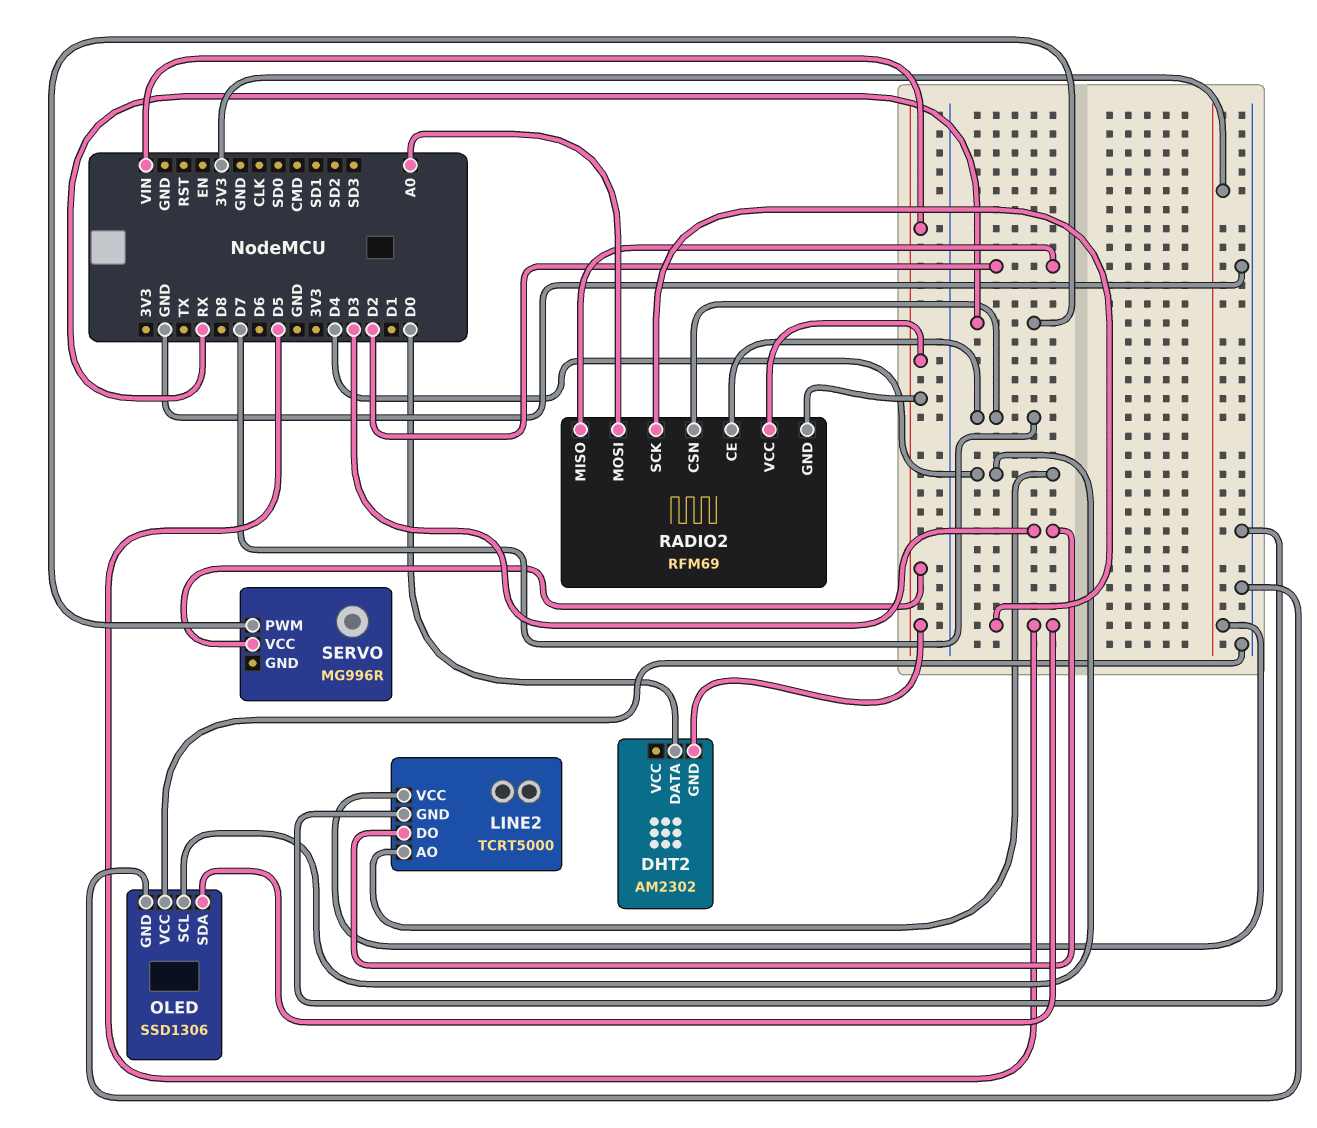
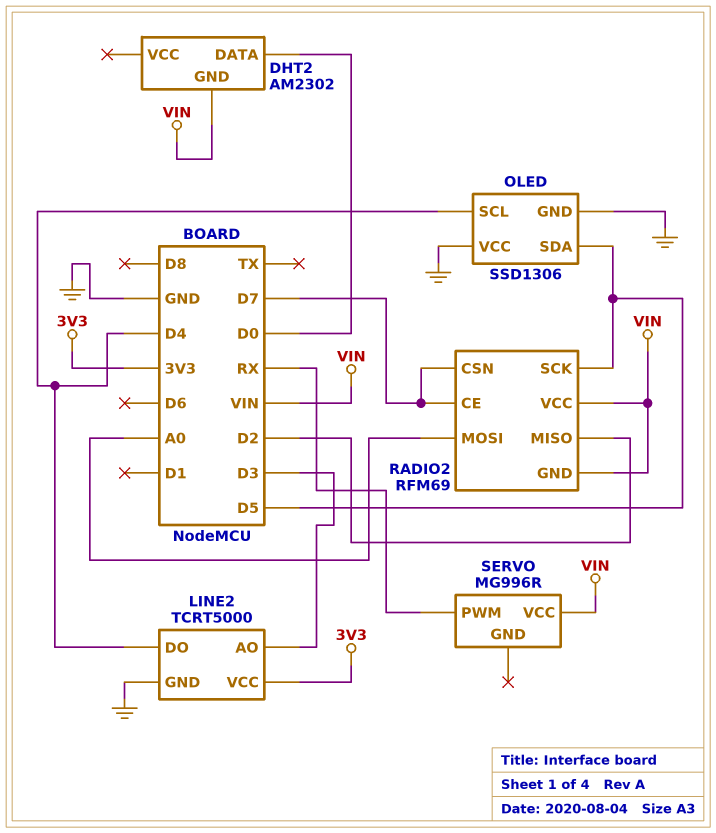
LINE2 pin AO: D4 -> D3
LINE2 pin DO: D3 -> D4

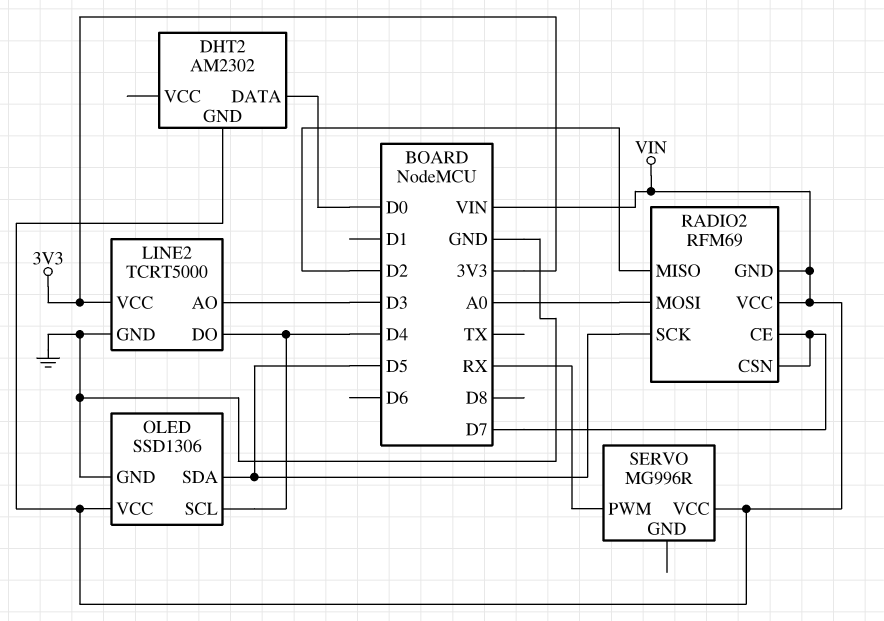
OLED pin VCC: GND -> VIN

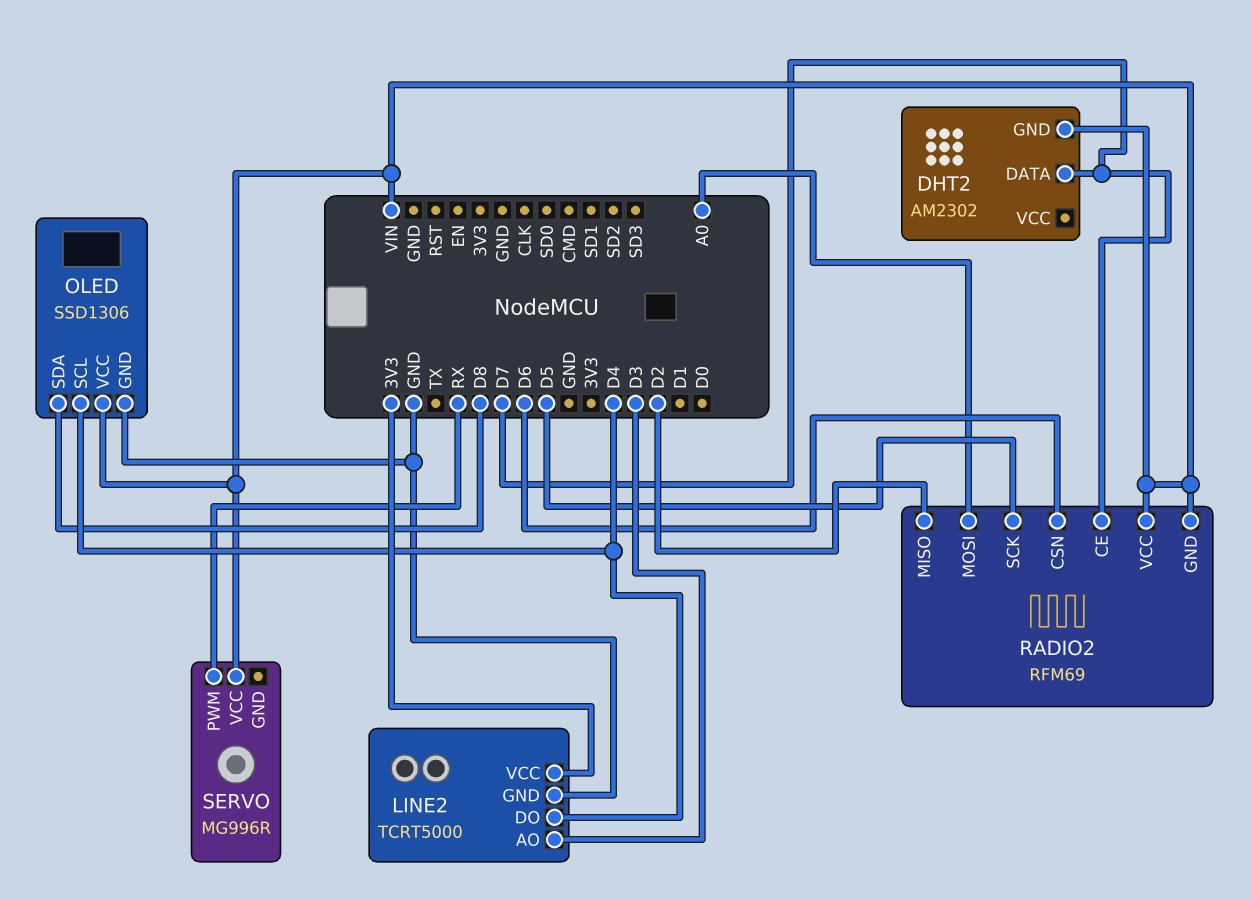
DHT2 pin DATA: D0 -> D7
OLED pin SDA: D5 -> D8
RADIO2 pin CSN: D7 -> D6

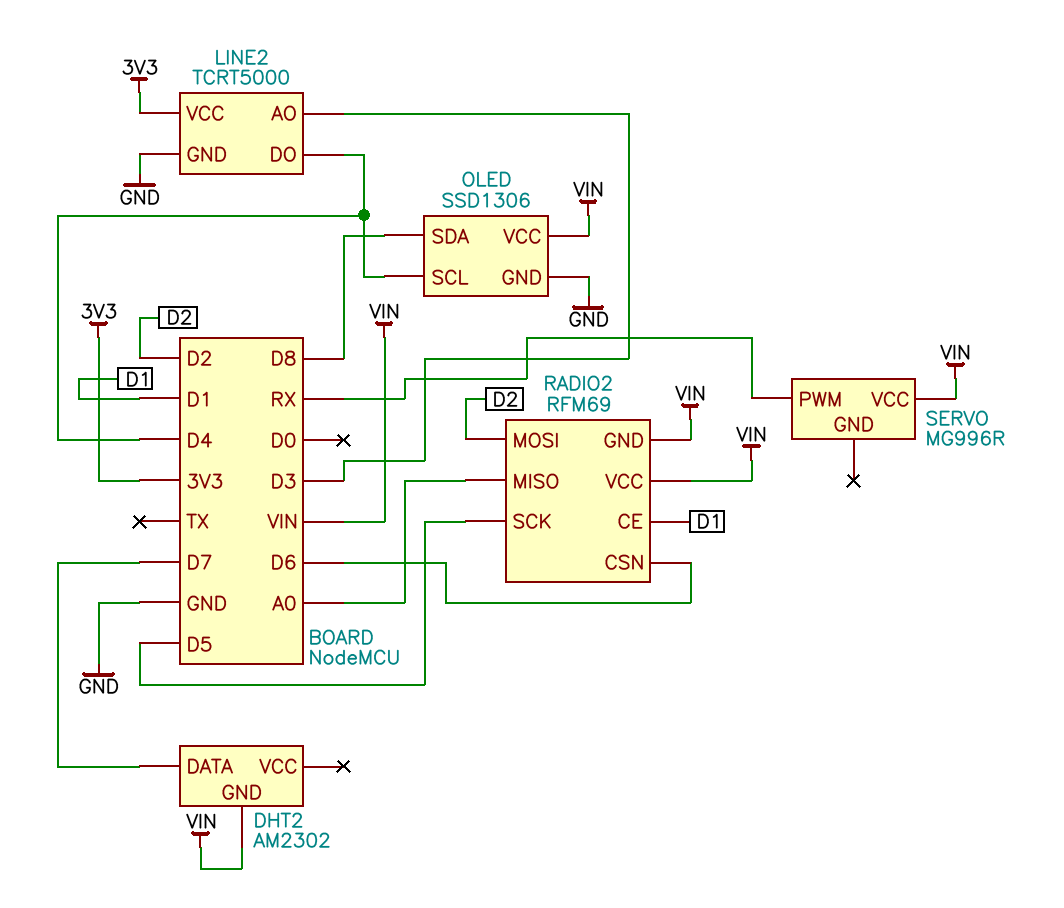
RADIO2 pin CE: D7 -> D1
RADIO2 pin MISO: D2 -> A0
RADIO2 pin MOSI: A0 -> D2

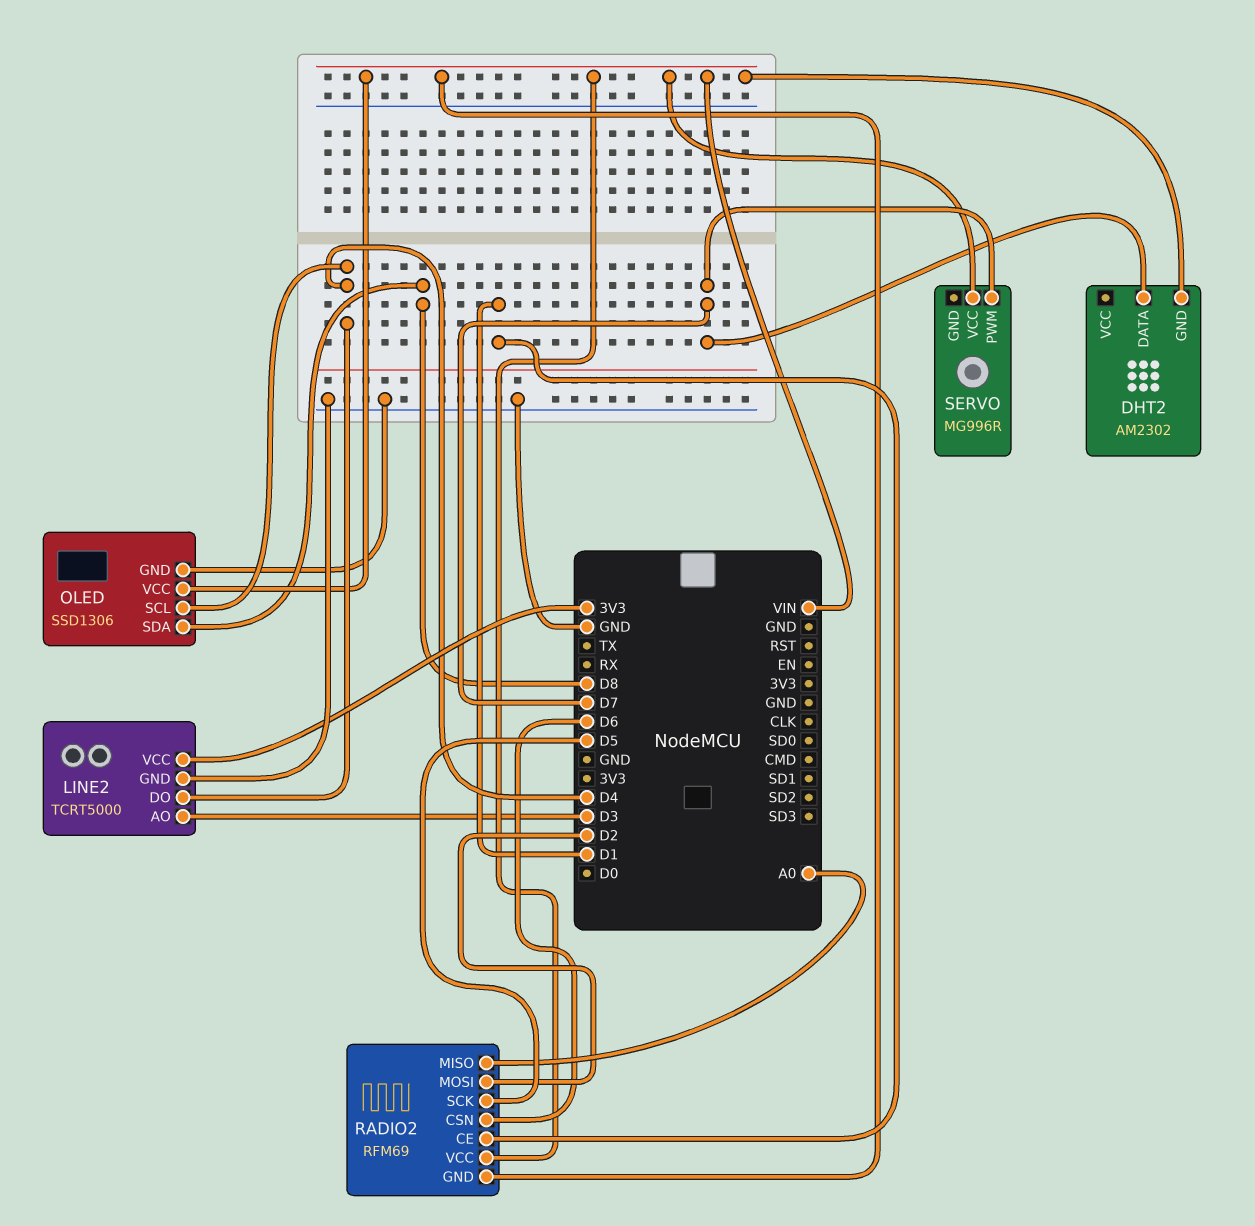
SERVO pin PWM: RX -> D7

